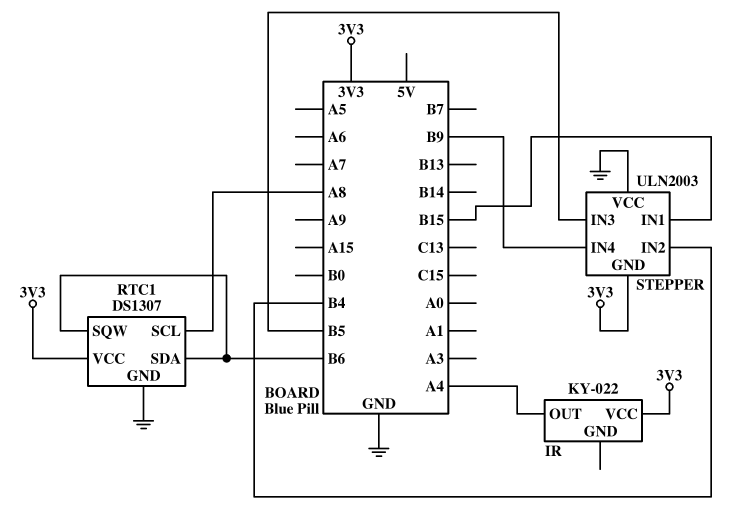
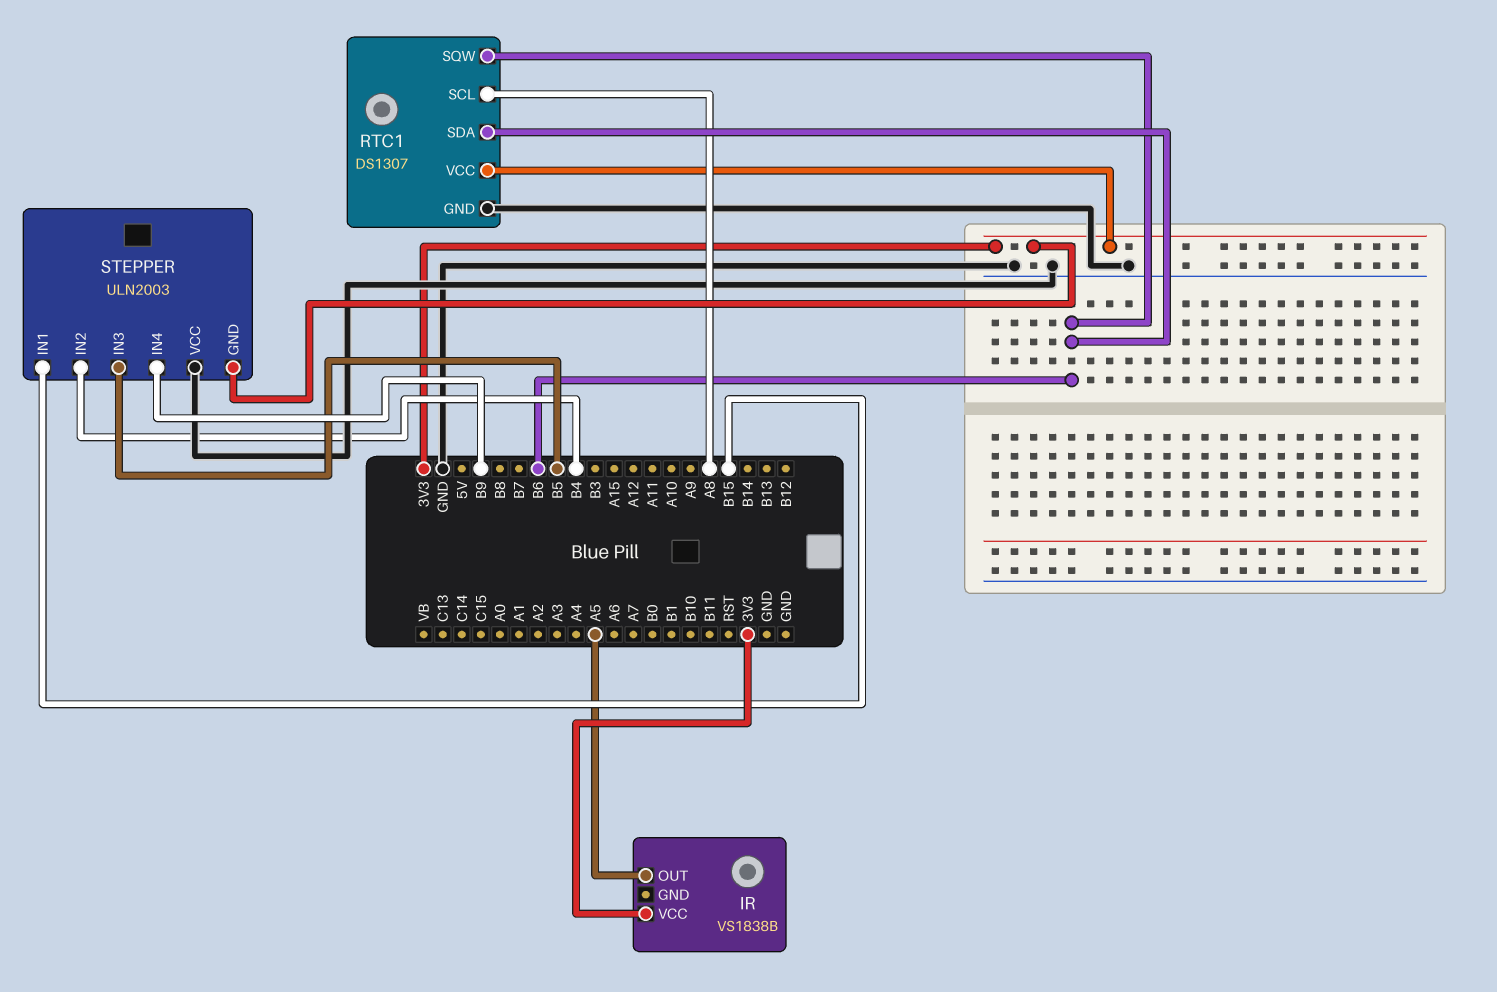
IR: KY-022 -> VS1838B
IR pin OUT: A4 -> A5

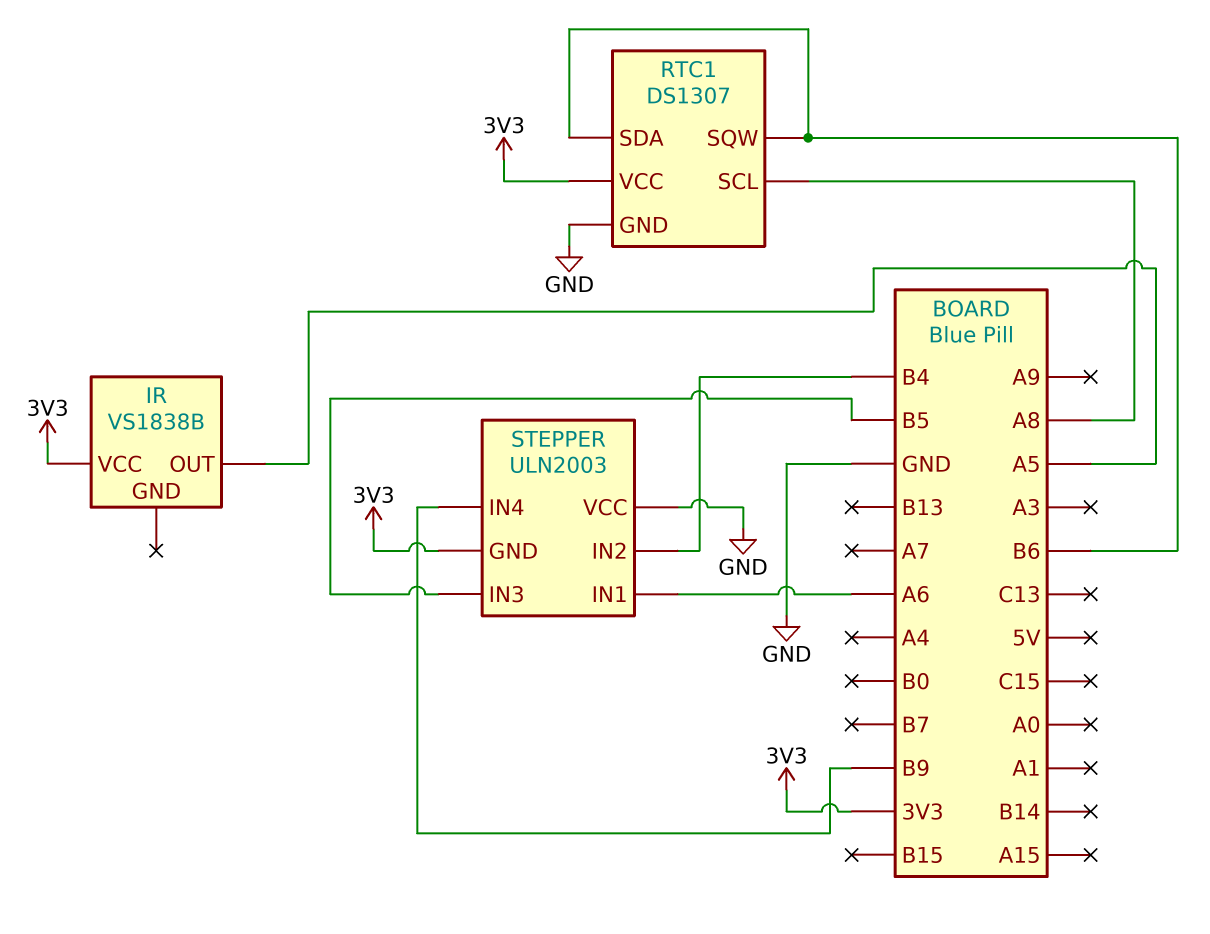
STEPPER pin IN1: B15 -> A6

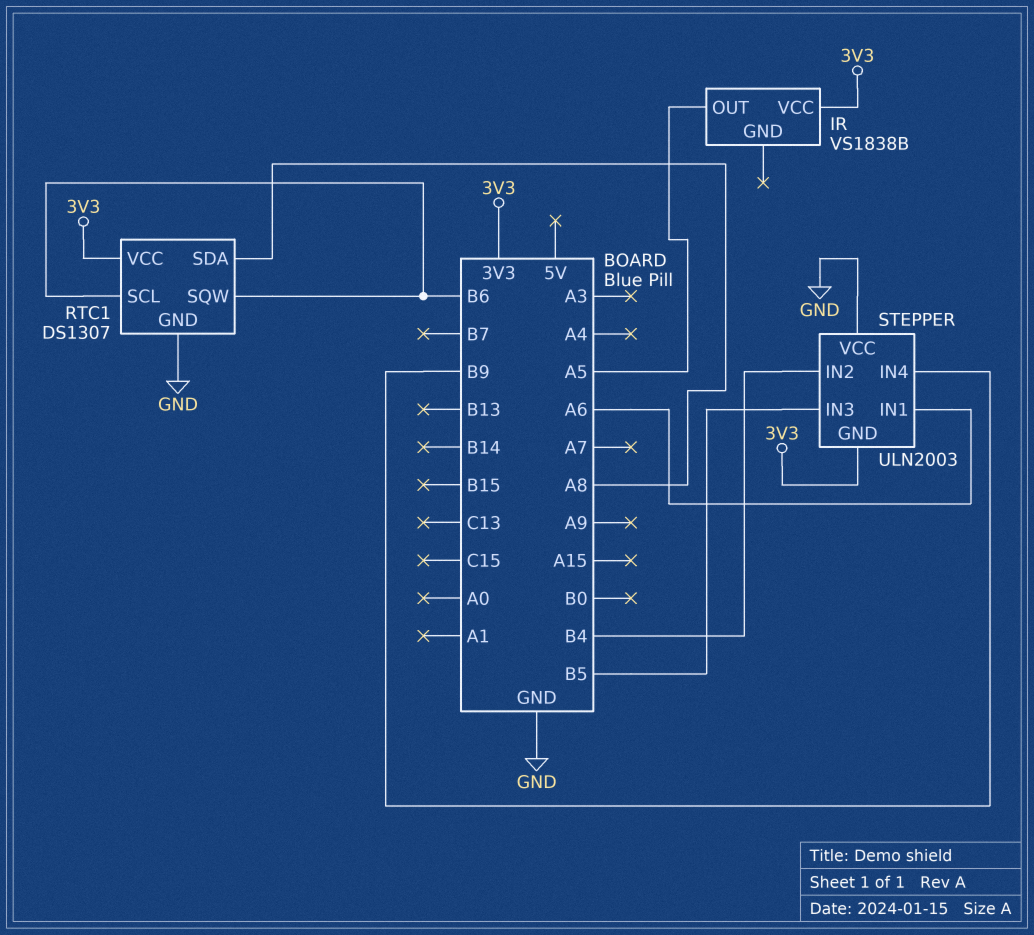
RTC1 pin SCL: A8 -> B6
RTC1 pin SDA: B6 -> A8

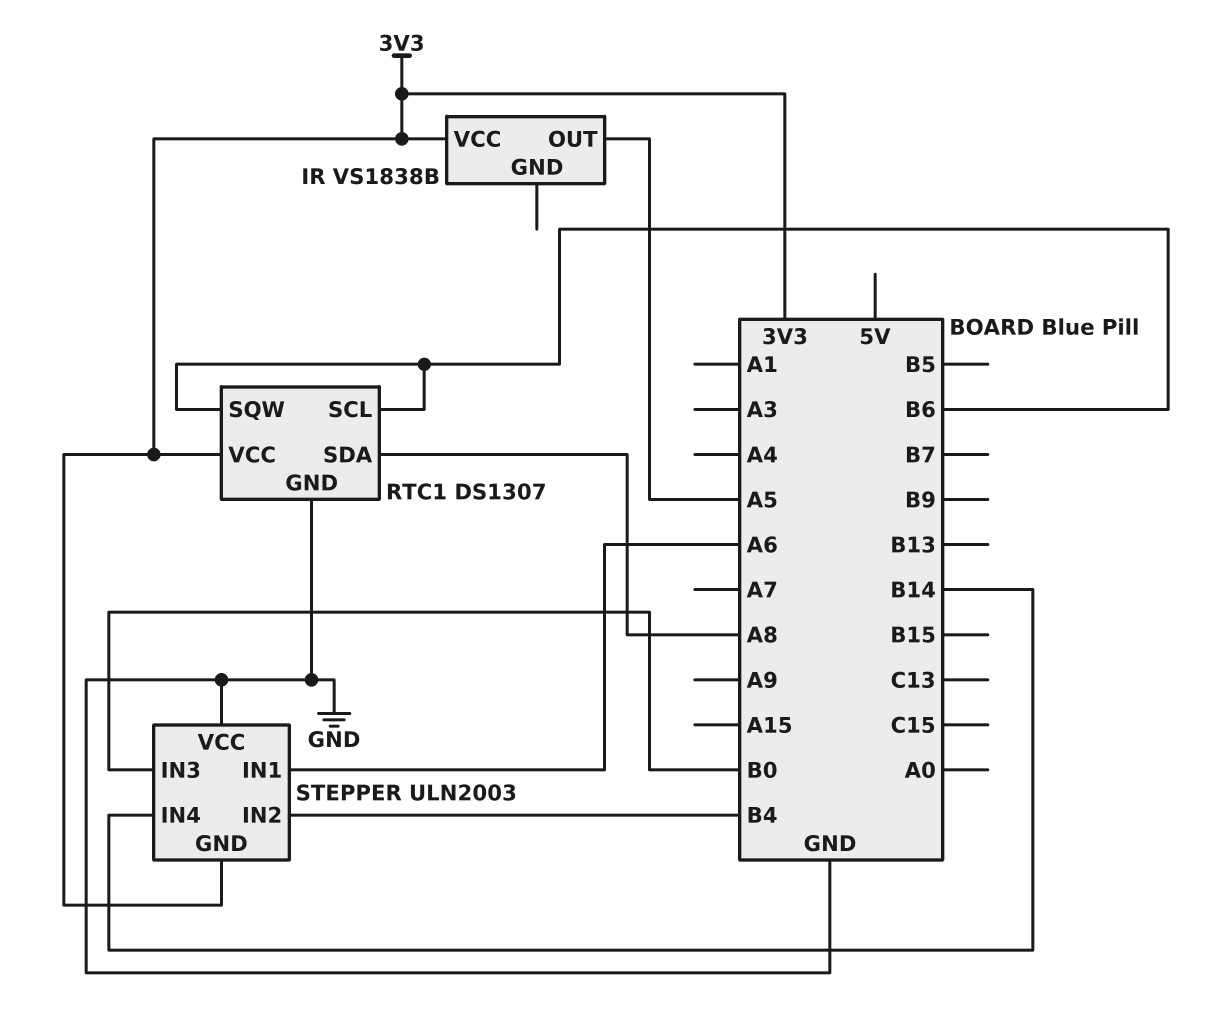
STEPPER pin IN3: B5 -> B0
STEPPER pin IN4: B9 -> B14

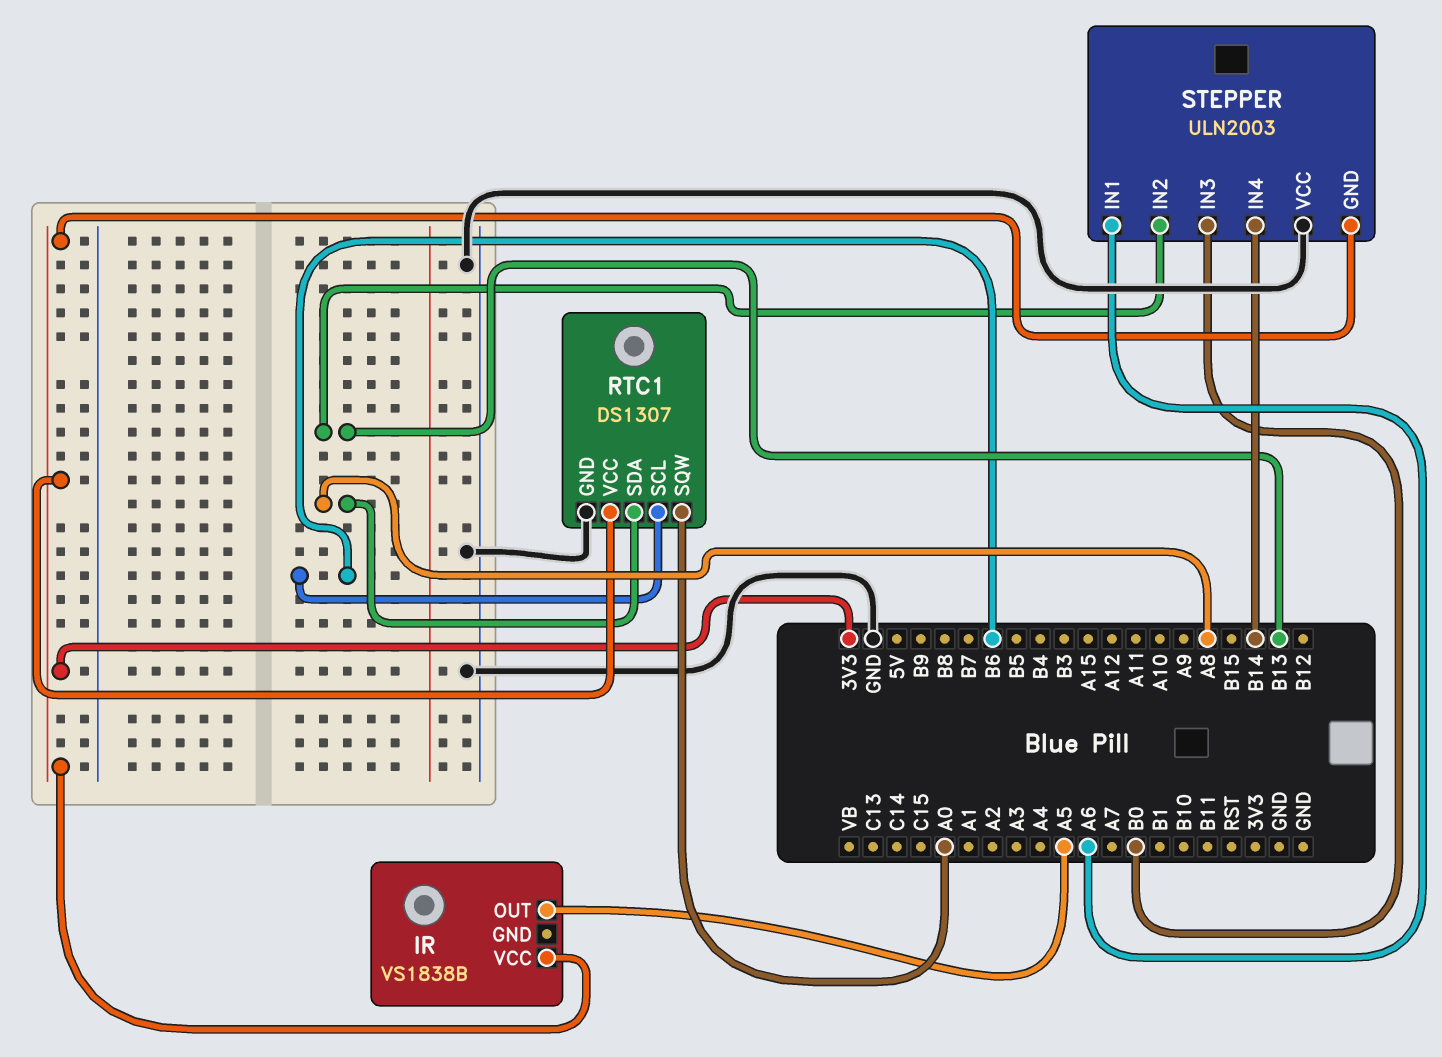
RTC1 pin SQW: B6 -> A0
STEPPER pin IN2: B4 -> B13

